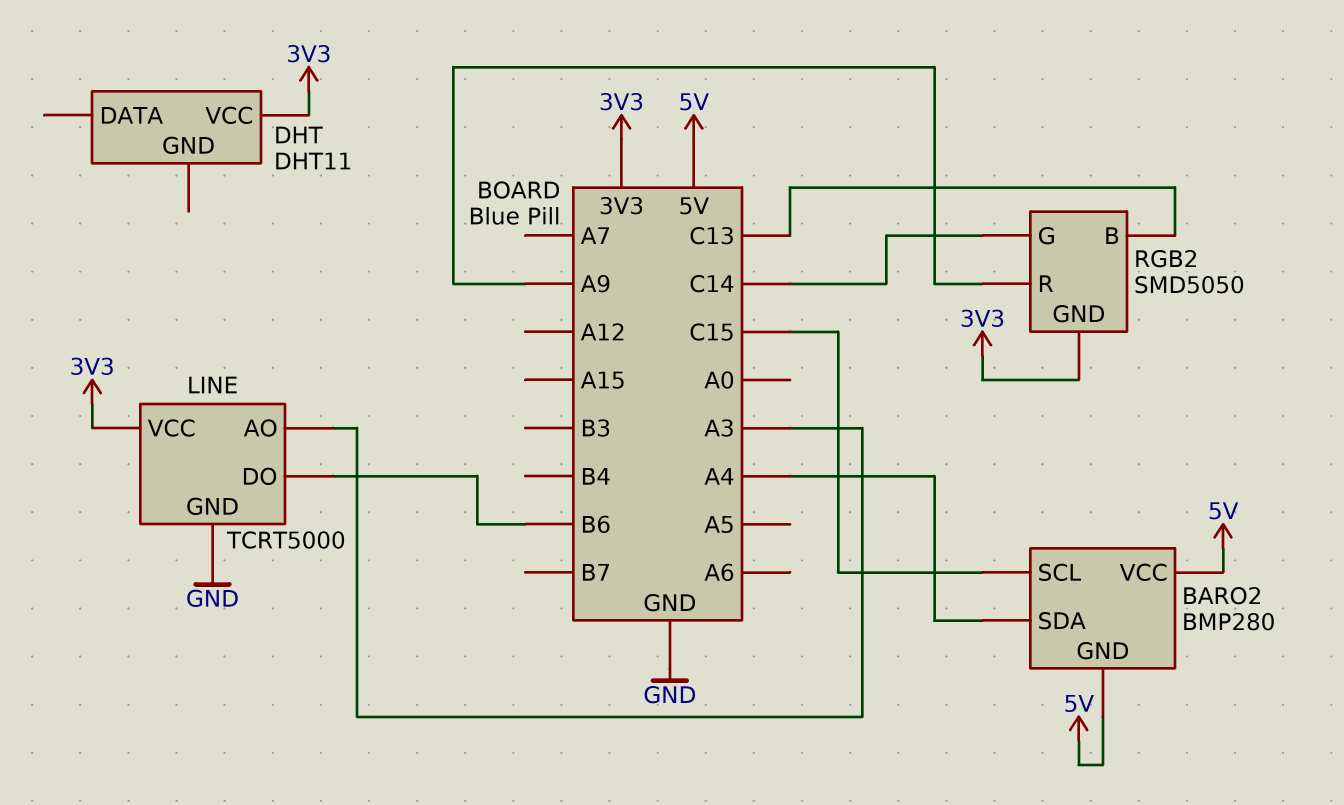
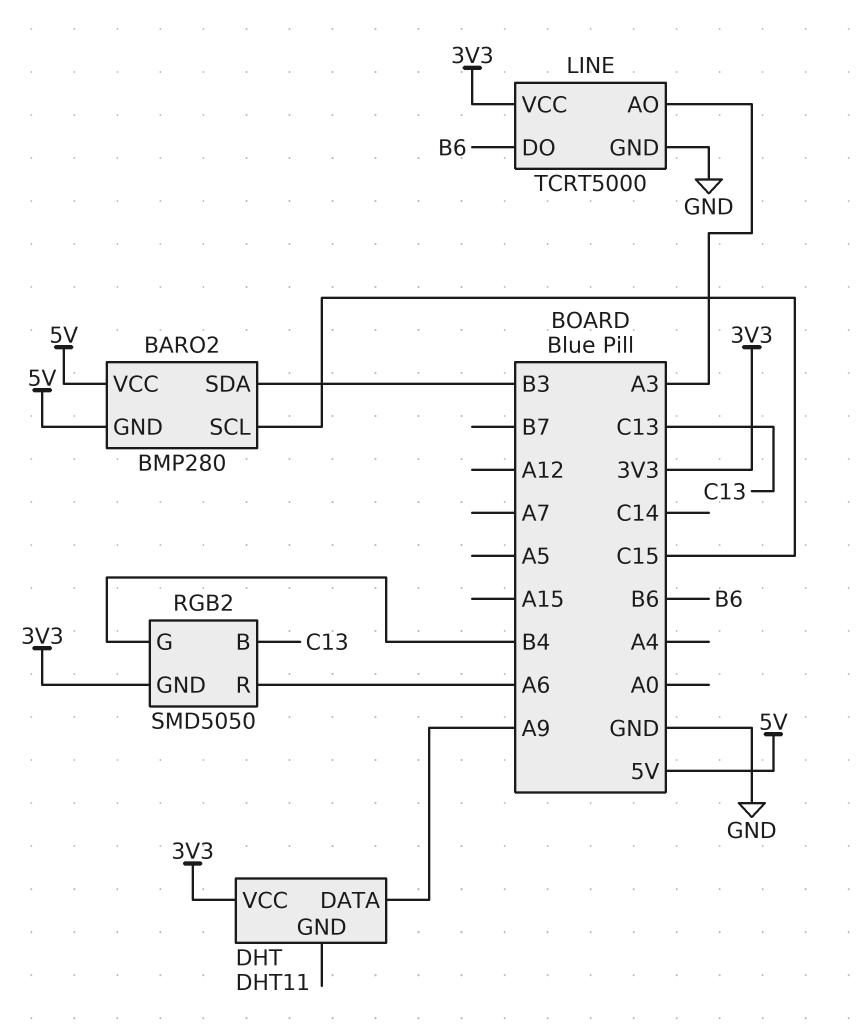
BARO2 pin SDA: A4 -> B3
DHT pin DATA: none -> A9
RGB2 pin G: C14 -> B4
RGB2 pin R: A9 -> A6

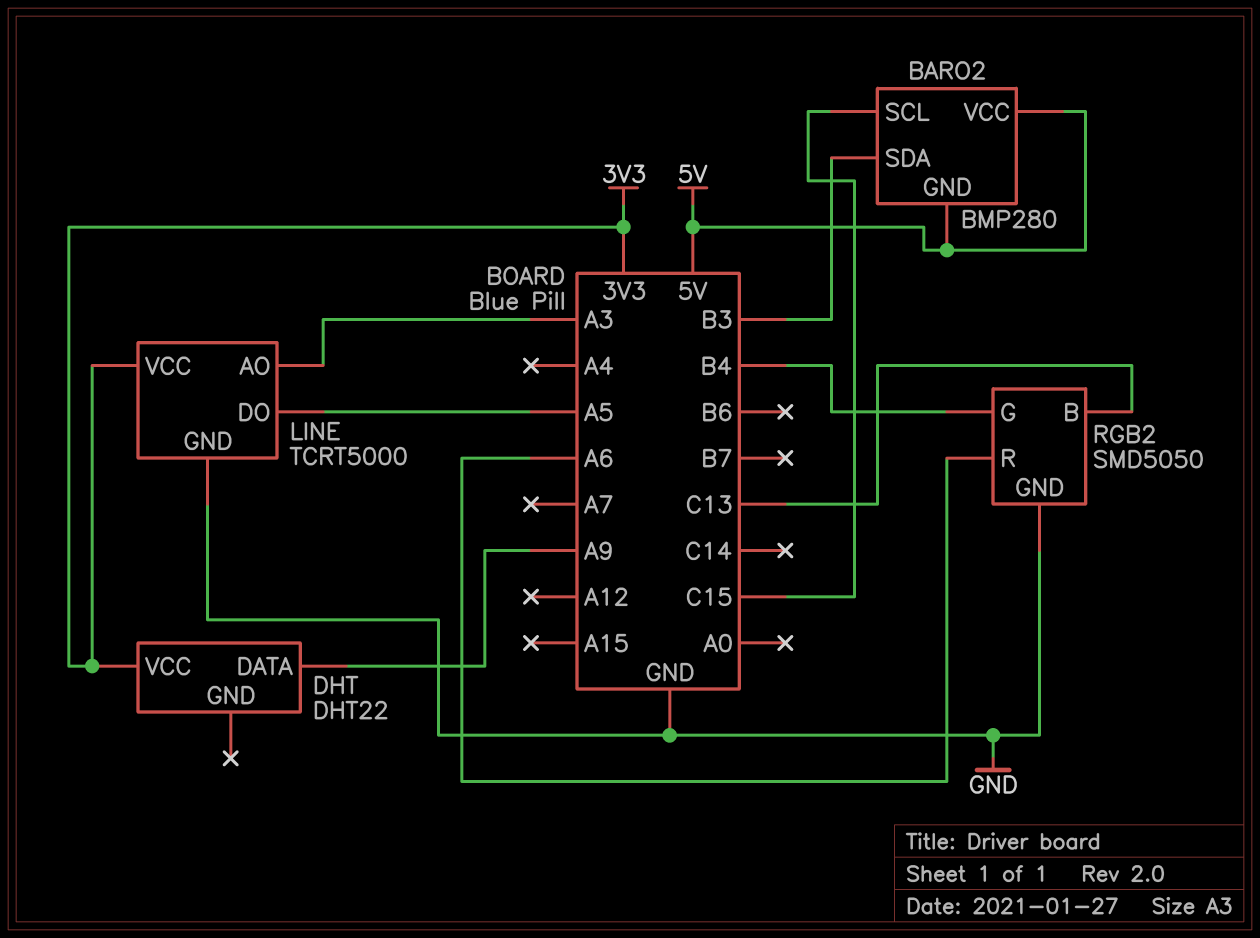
DHT: DHT11 -> DHT22
LINE pin DO: B6 -> A5
RGB2 pin GND: 3V3 -> GND

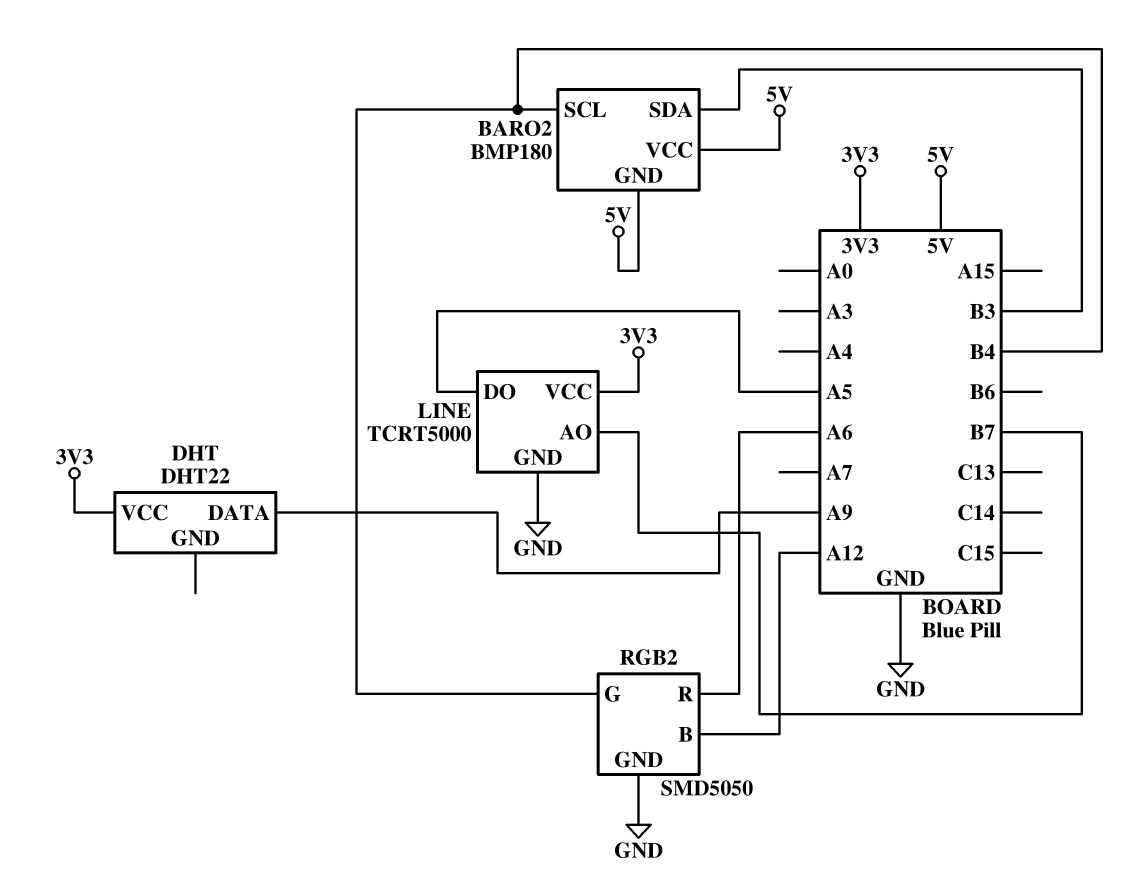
BARO2: BMP280 -> BMP180
BARO2 pin SCL: C15 -> B4
LINE pin AO: A3 -> B7
RGB2 pin B: C13 -> A12

